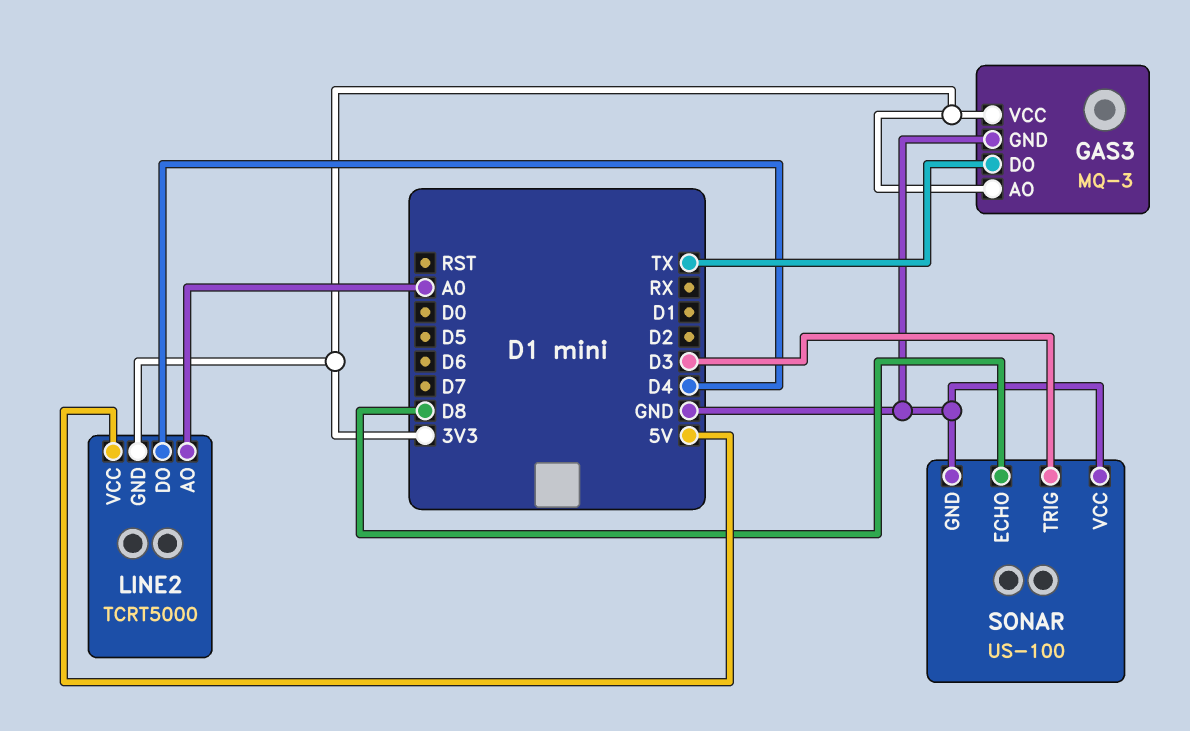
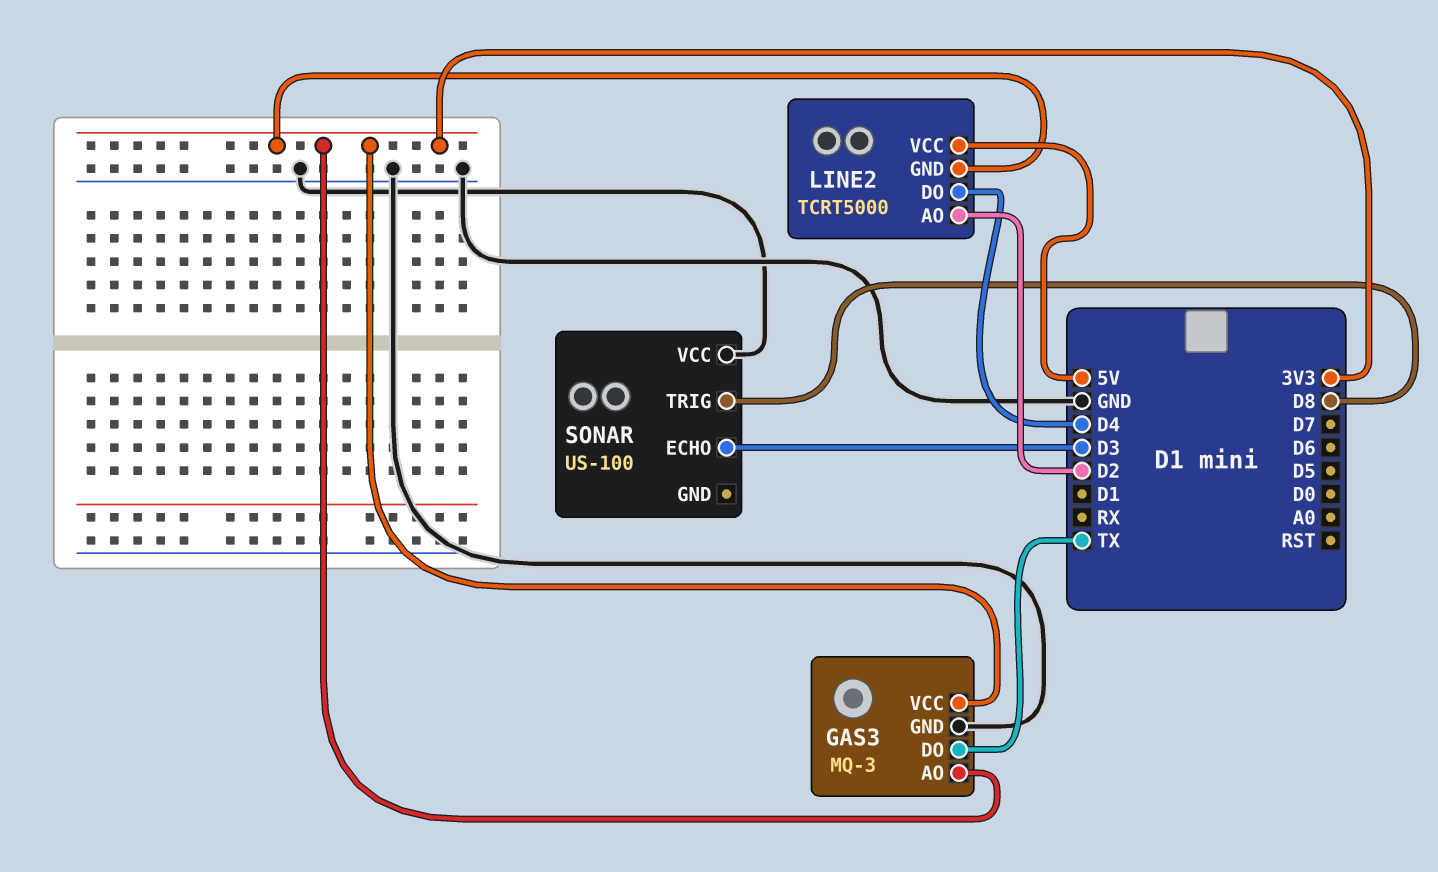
LINE2 pin AO: A0 -> D2
SONAR pin ECHO: D8 -> D3
SONAR pin GND: GND -> none
SONAR pin TRIG: D3 -> D8

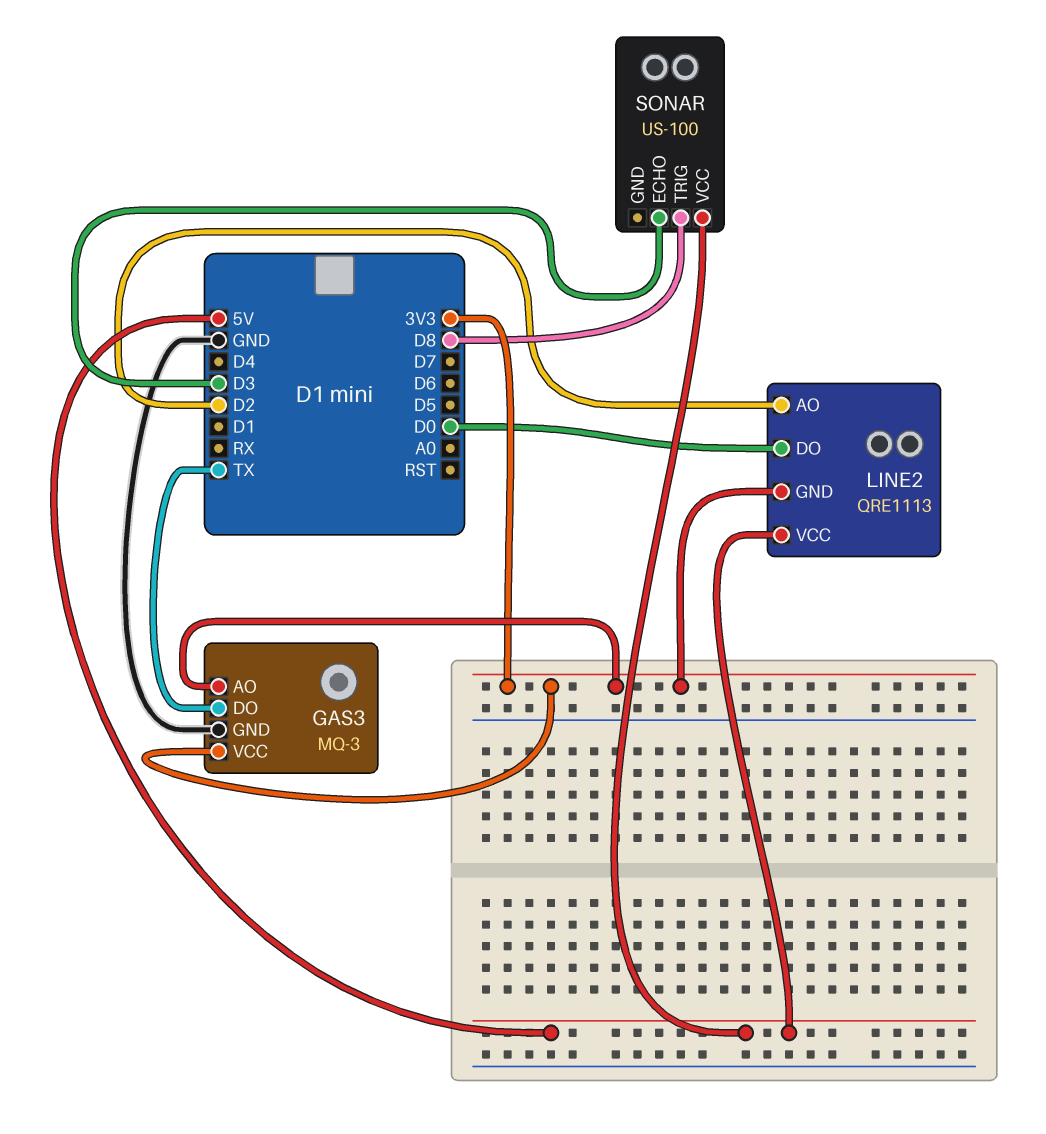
LINE2: TCRT5000 -> QRE1113
LINE2 pin DO: D4 -> D0
SONAR pin VCC: GND -> 5V

